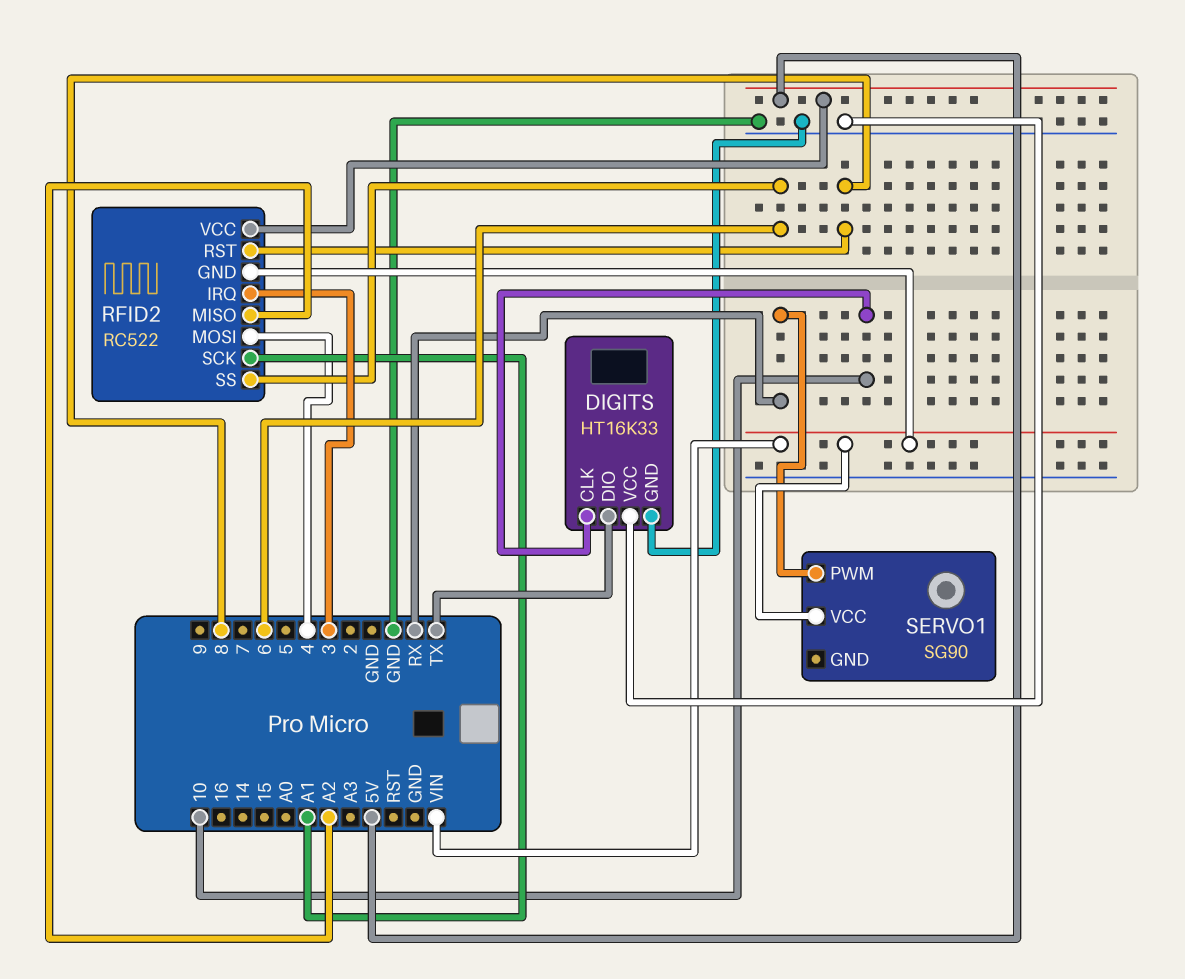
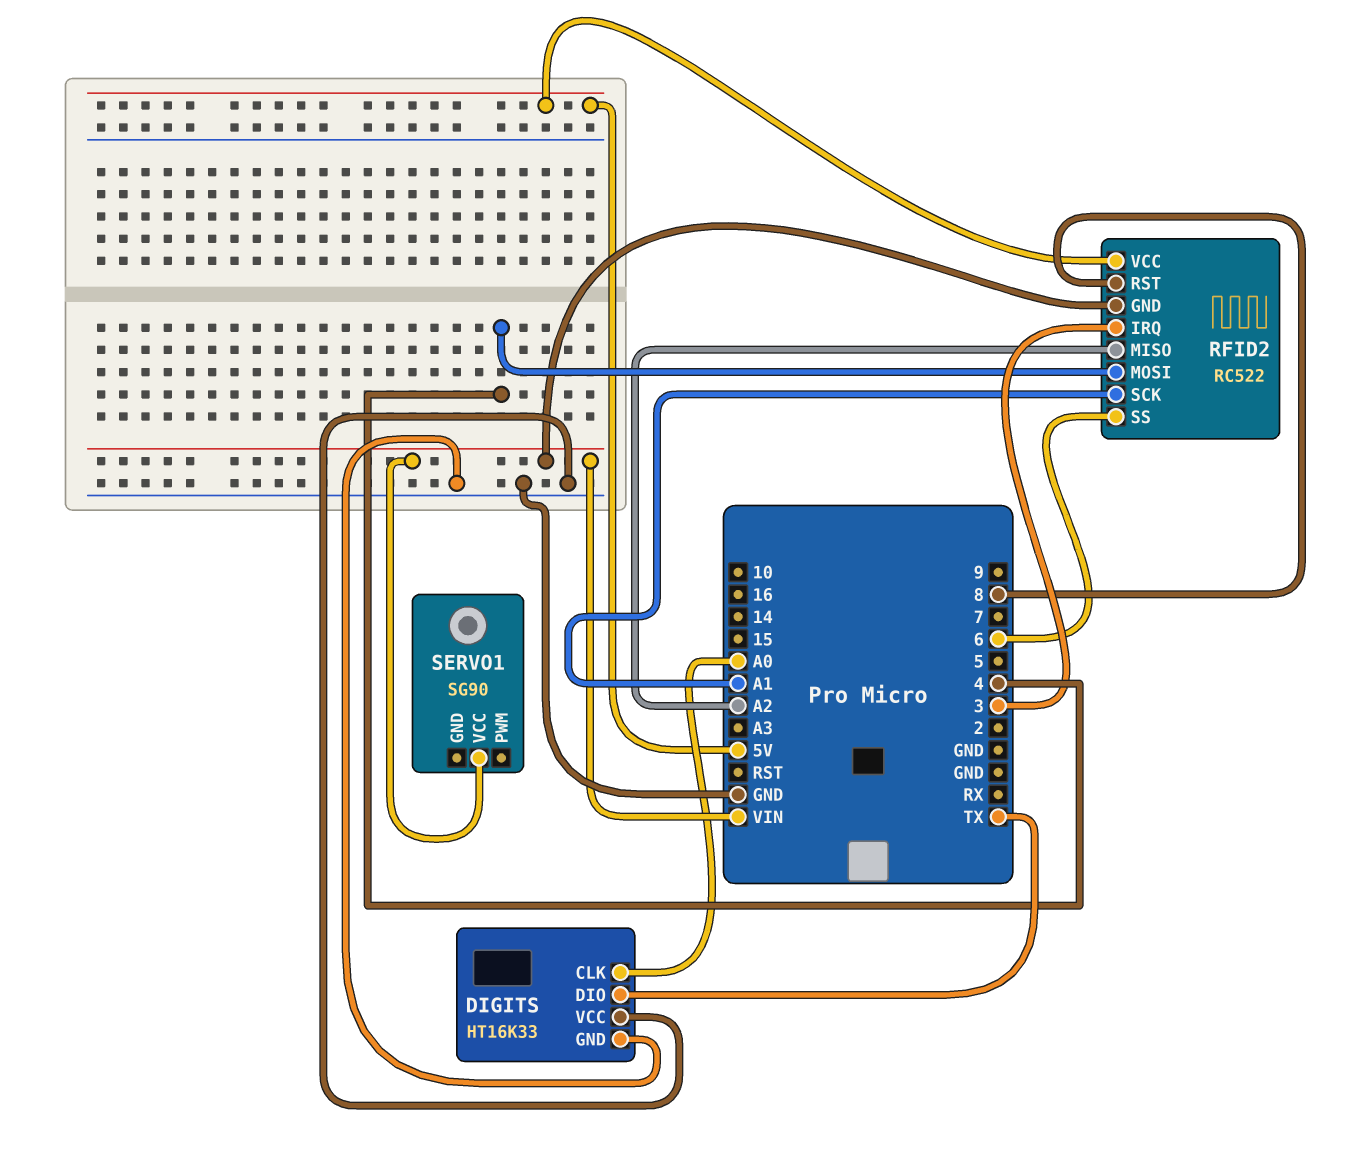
DIGITS pin CLK: 10 -> A0
SERVO1 pin PWM: RX -> none

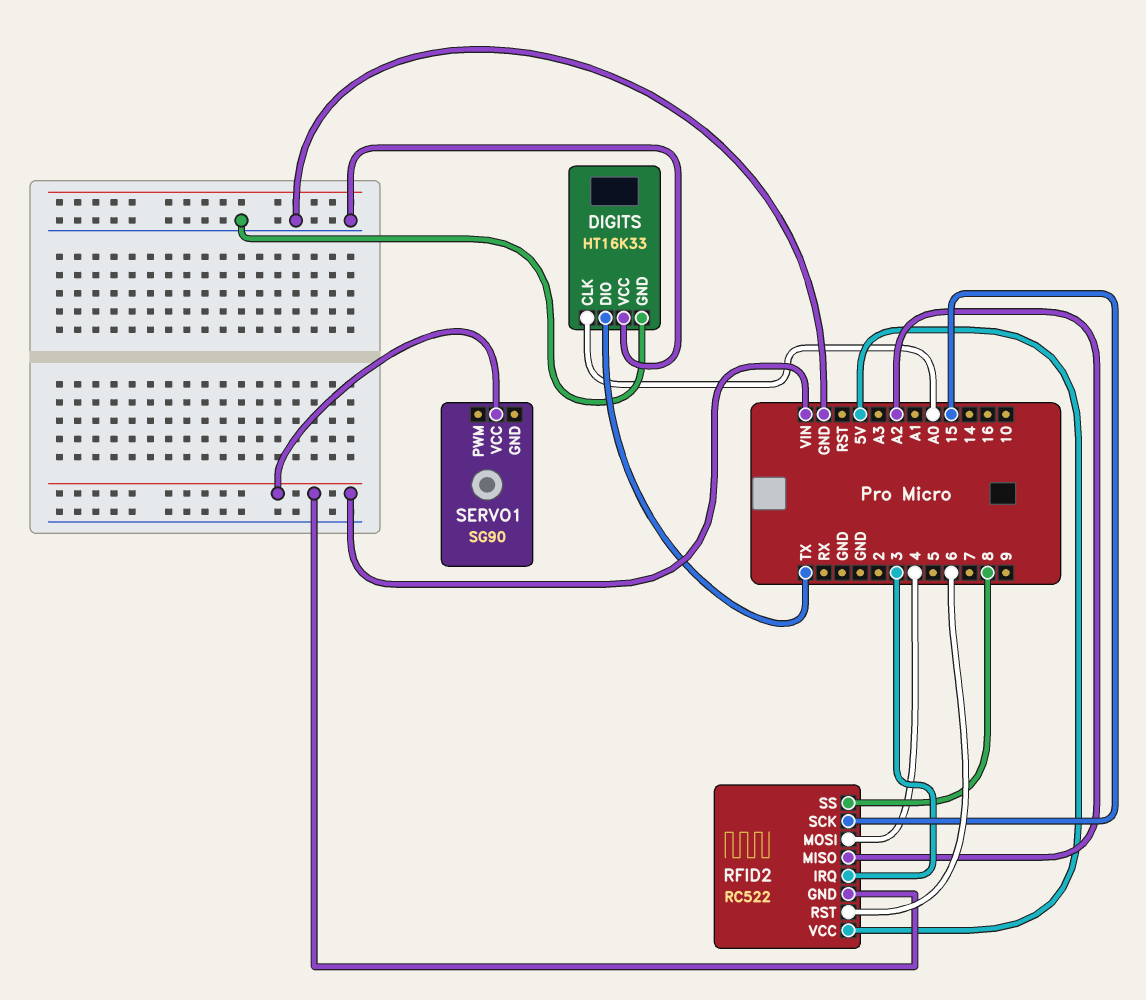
RFID2 pin RST: 8 -> 6
RFID2 pin SCK: A1 -> 15
RFID2 pin SS: 6 -> 8

